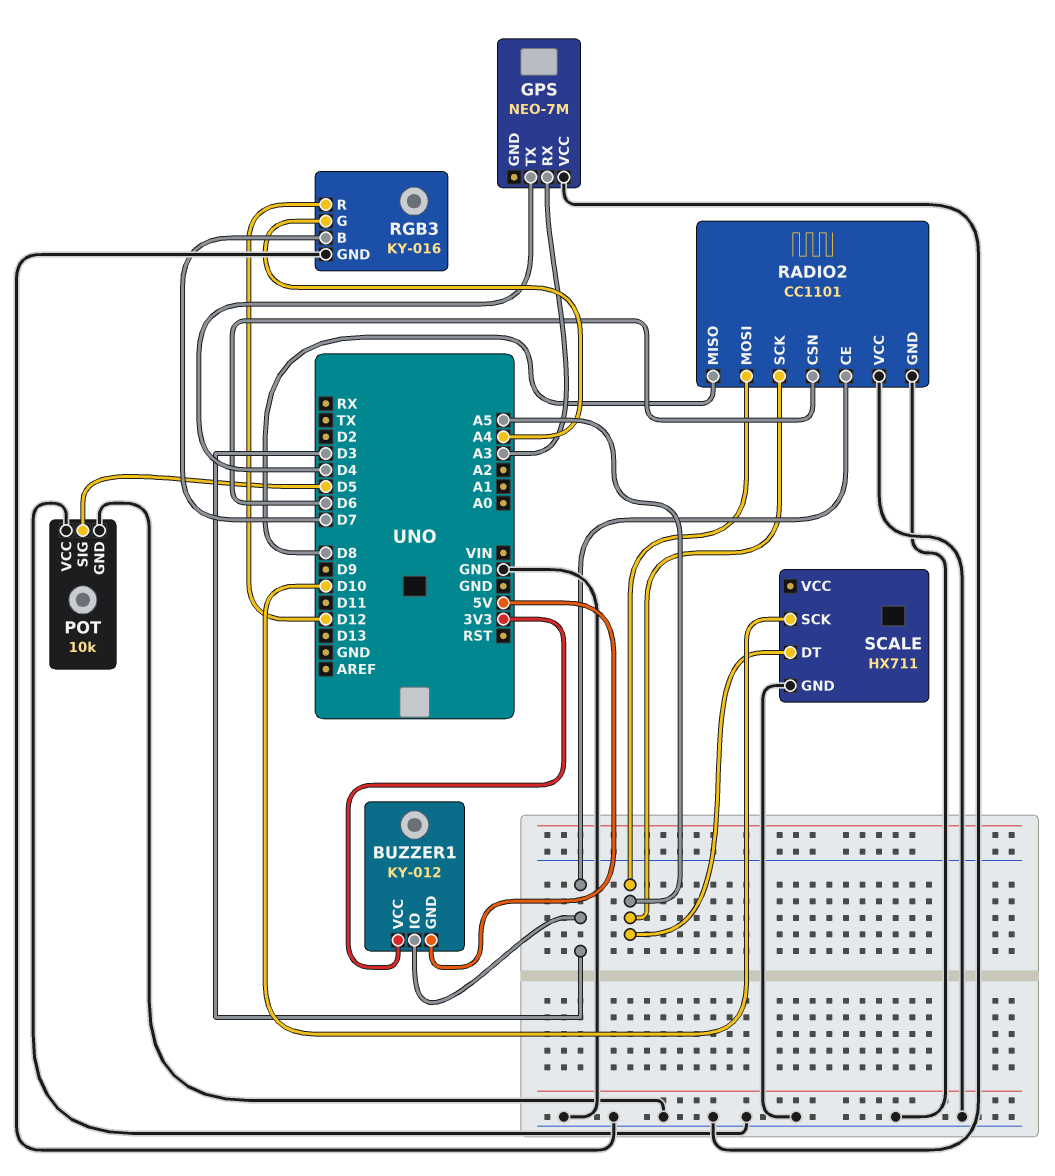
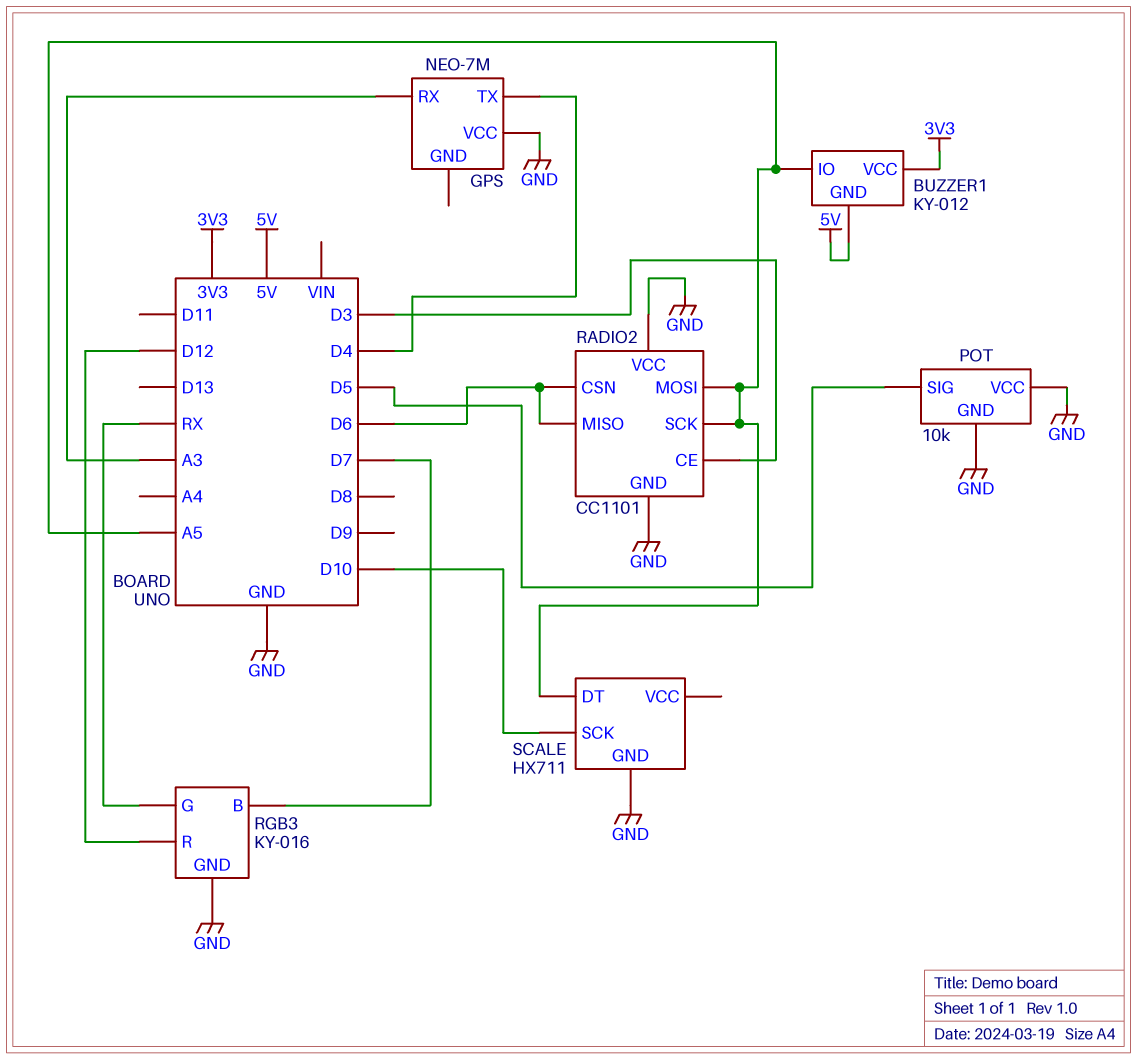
BUZZER1 pin IO: D3 -> A5
RADIO2 pin MISO: D8 -> D6
RGB3 pin G: A4 -> RX

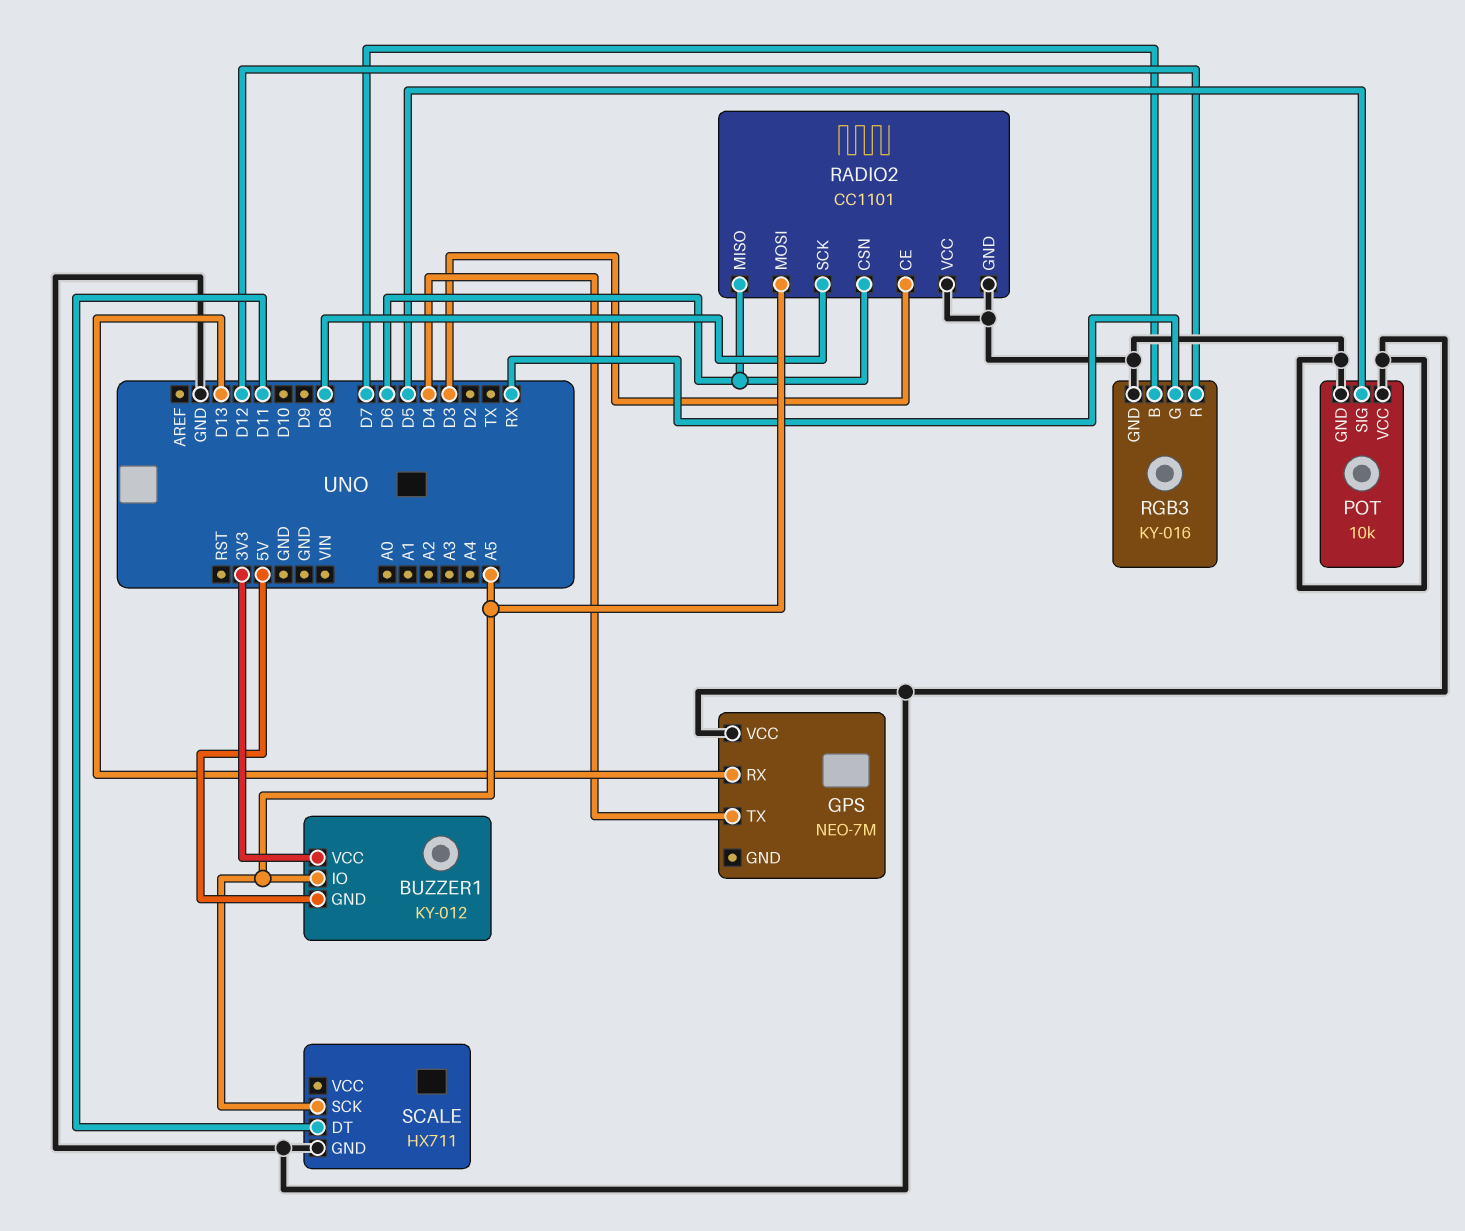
GPS pin RX: A3 -> D13
RADIO2 pin SCK: A5 -> D8
SCALE pin DT: A5 -> D11
SCALE pin SCK: D10 -> A5

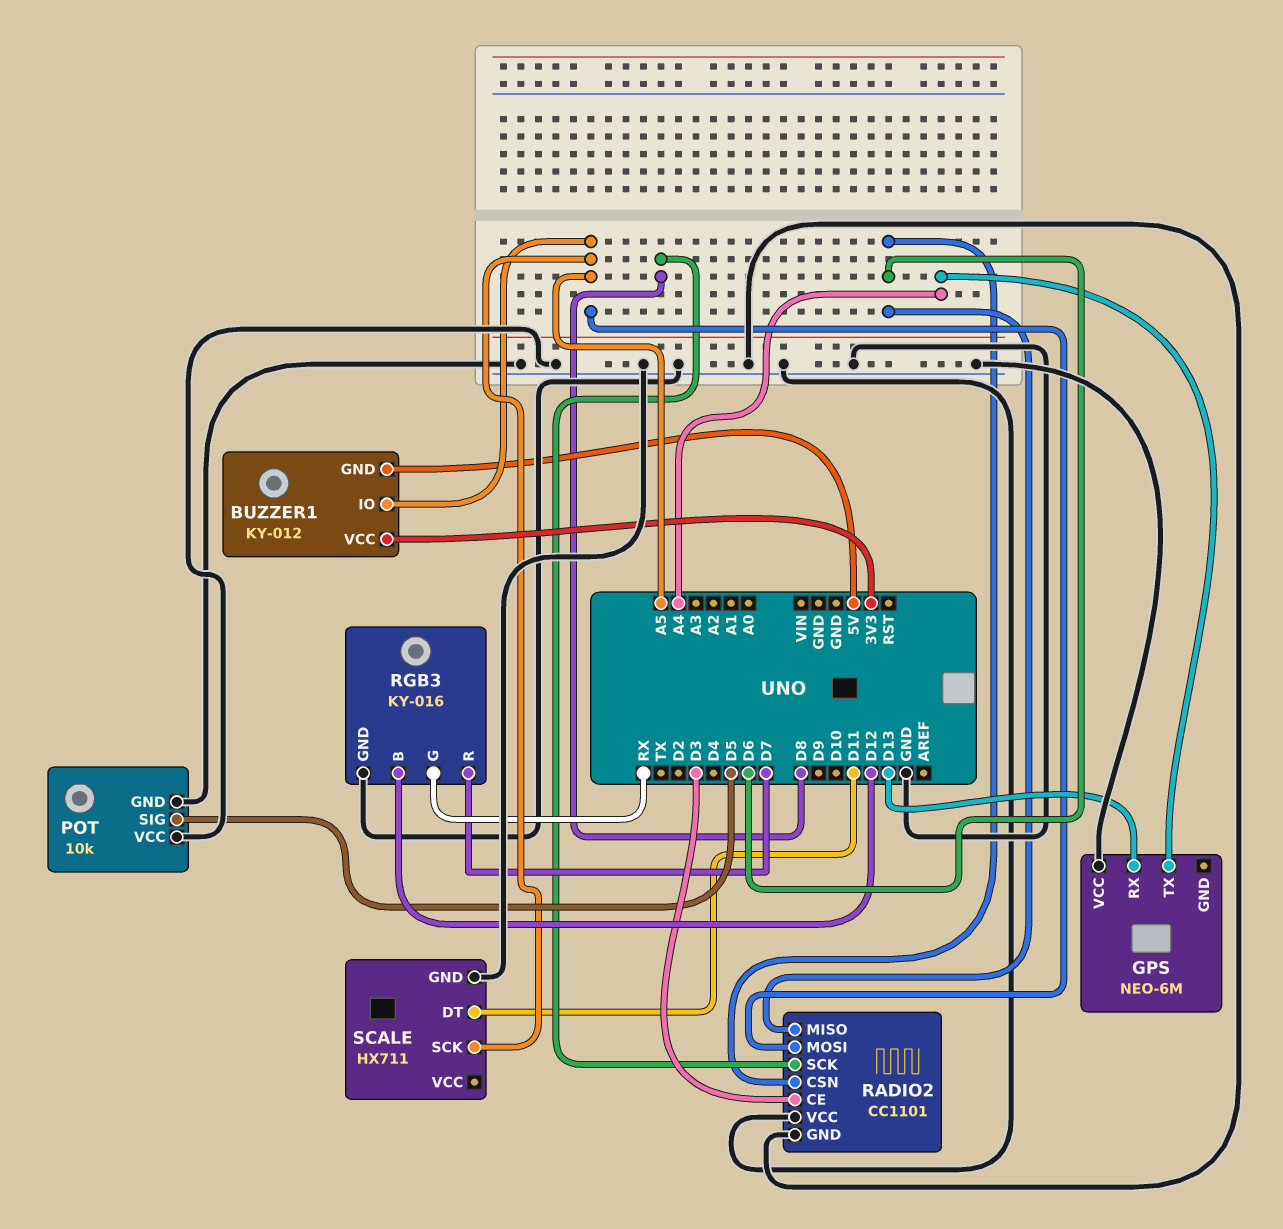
GPS: NEO-7M -> NEO-6M
GPS pin TX: D4 -> A4
RGB3 pin B: D7 -> D12
RGB3 pin R: D12 -> D7

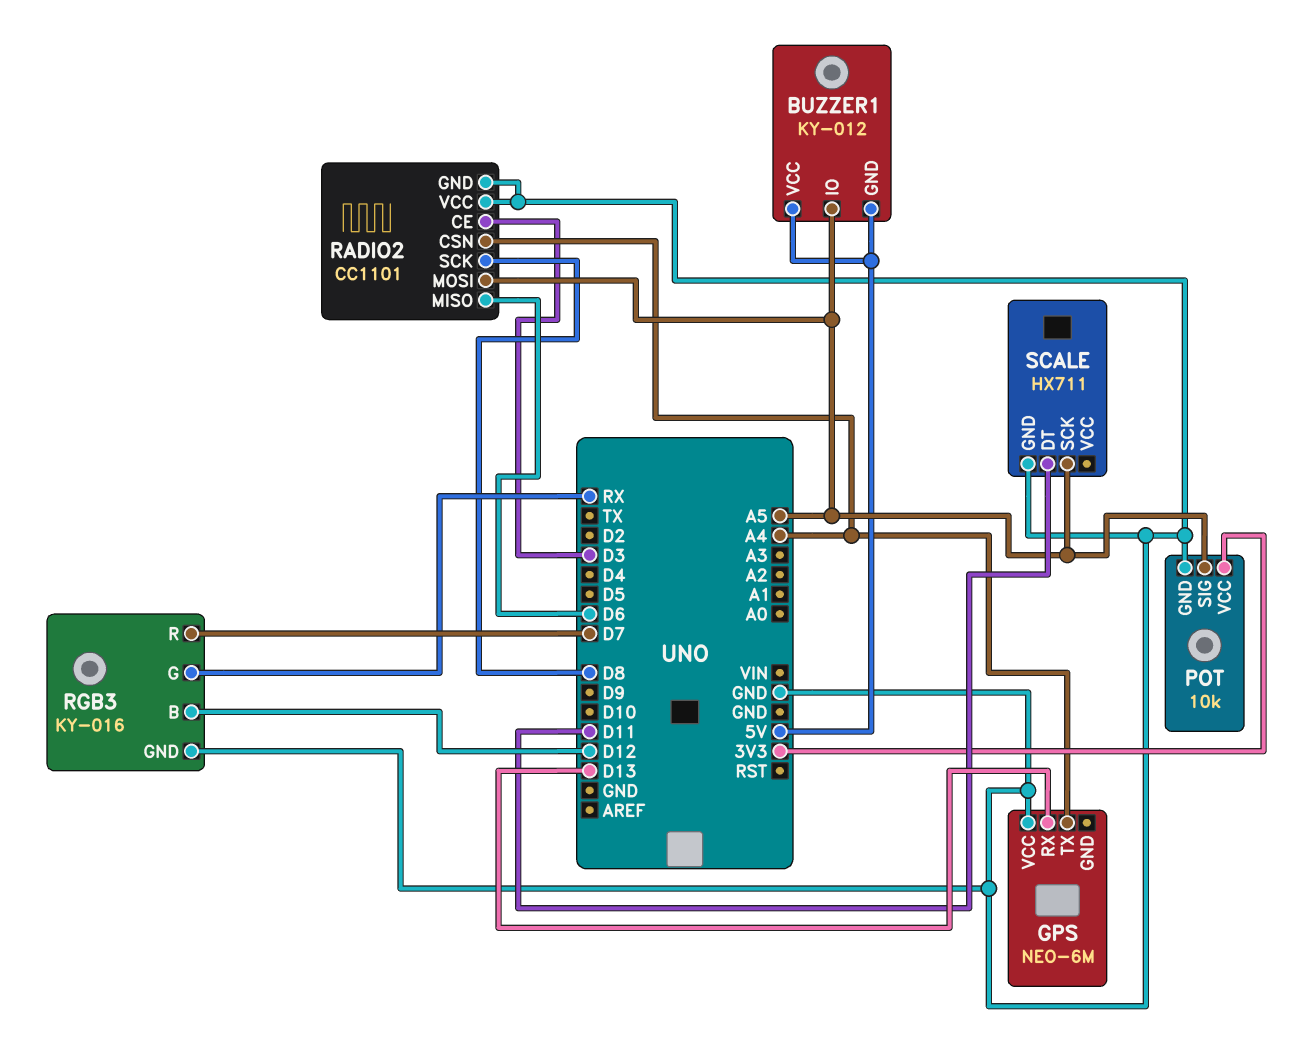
BUZZER1 pin VCC: 3V3 -> 5V
POT pin SIG: D5 -> A5
POT pin VCC: GND -> 3V3
RADIO2 pin CSN: D6 -> A4

